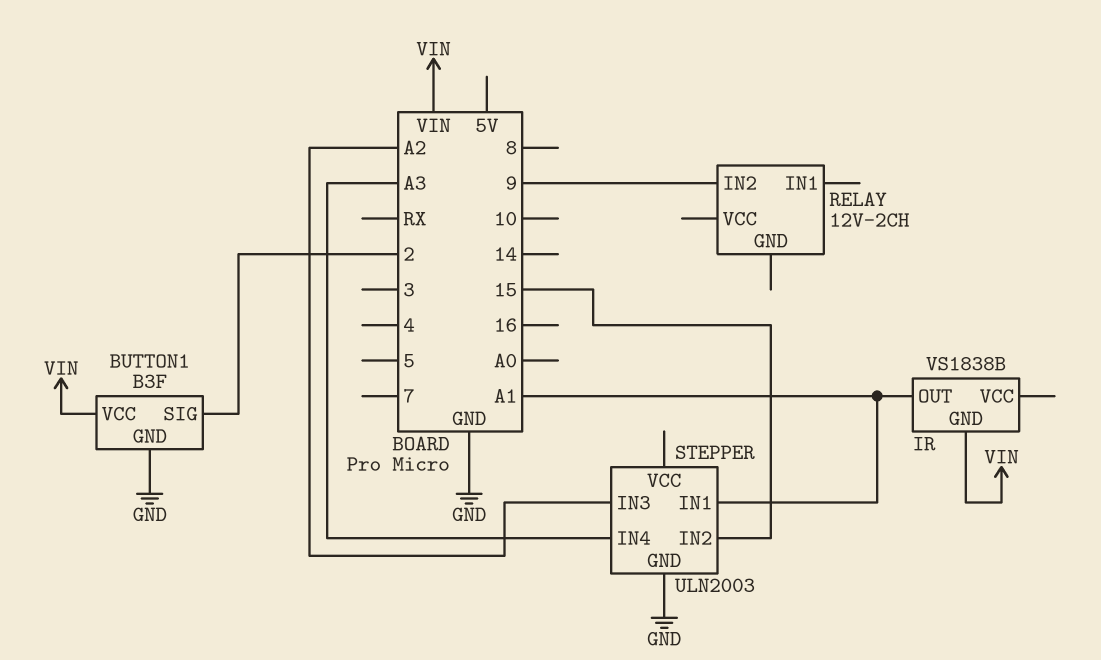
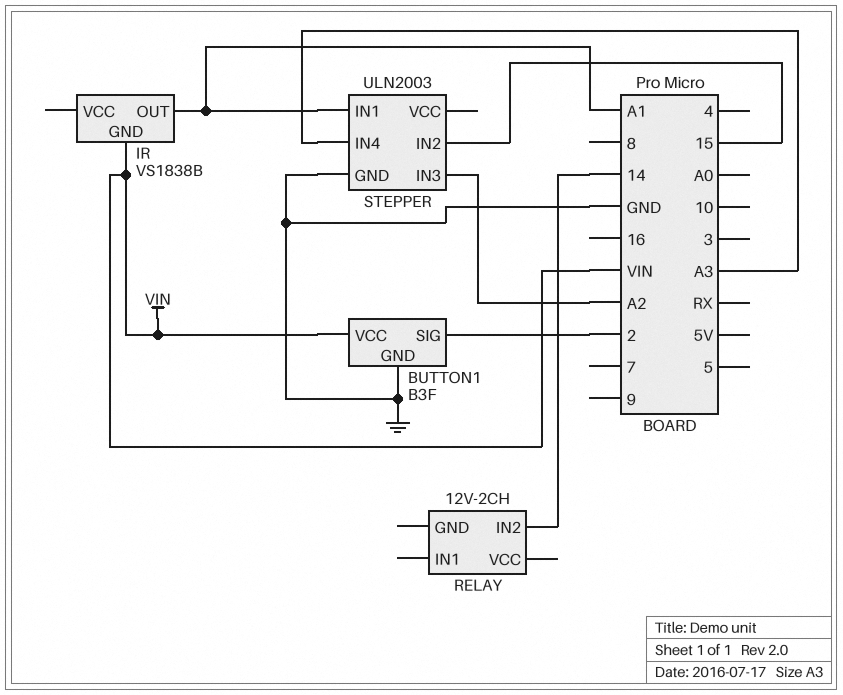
RELAY pin IN2: 9 -> 14

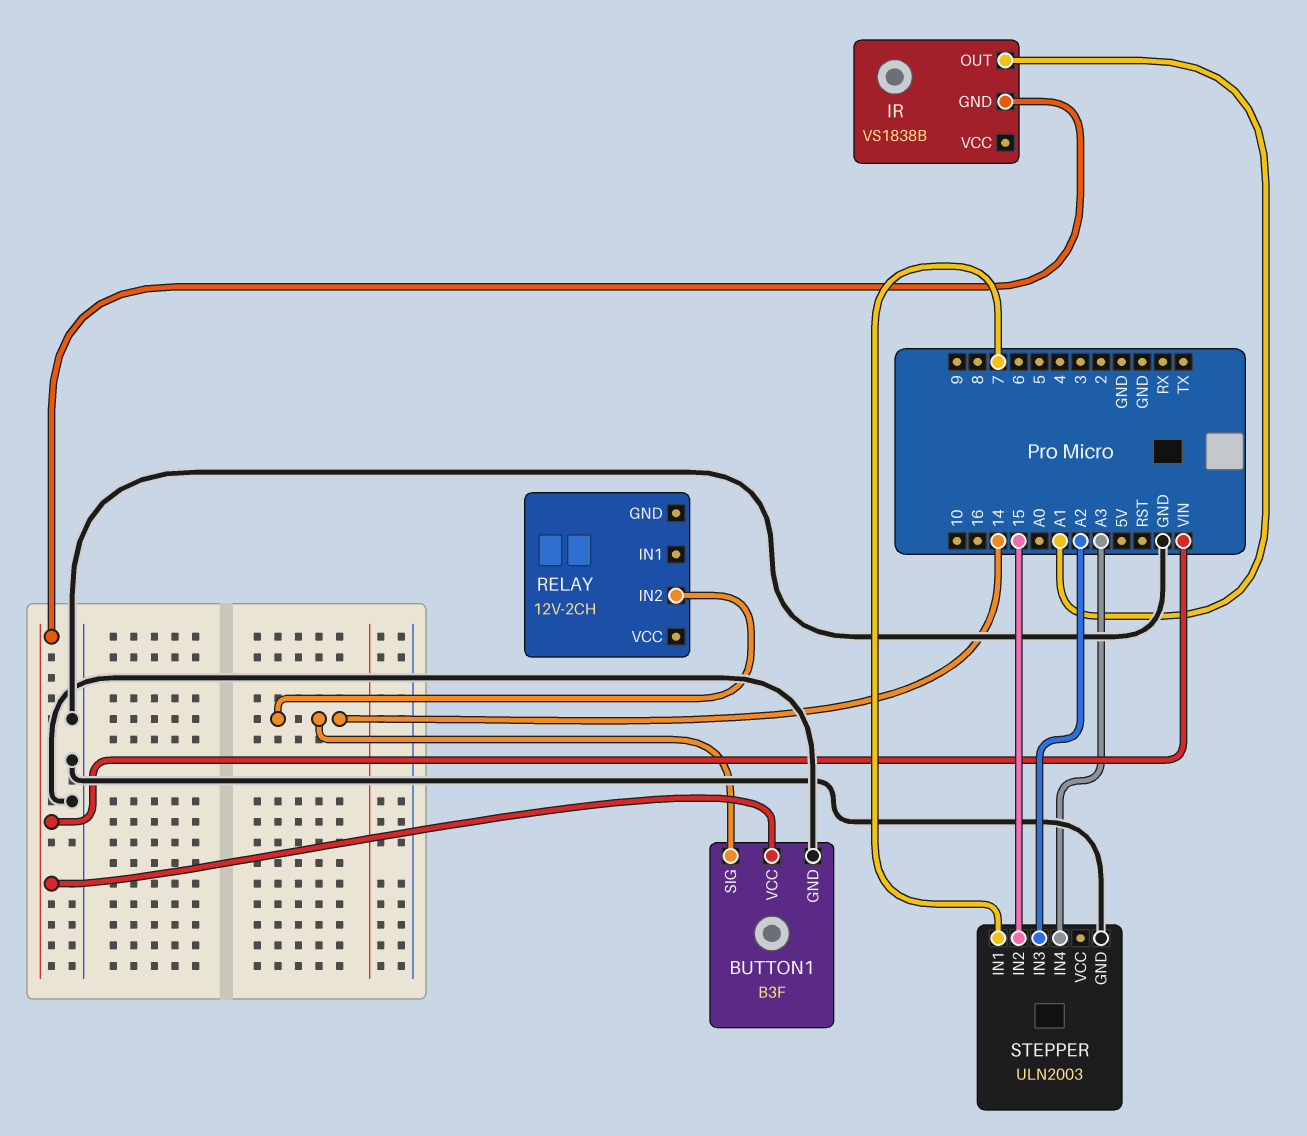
BUTTON1 pin SIG: 2 -> 14
STEPPER pin IN1: A1 -> 7

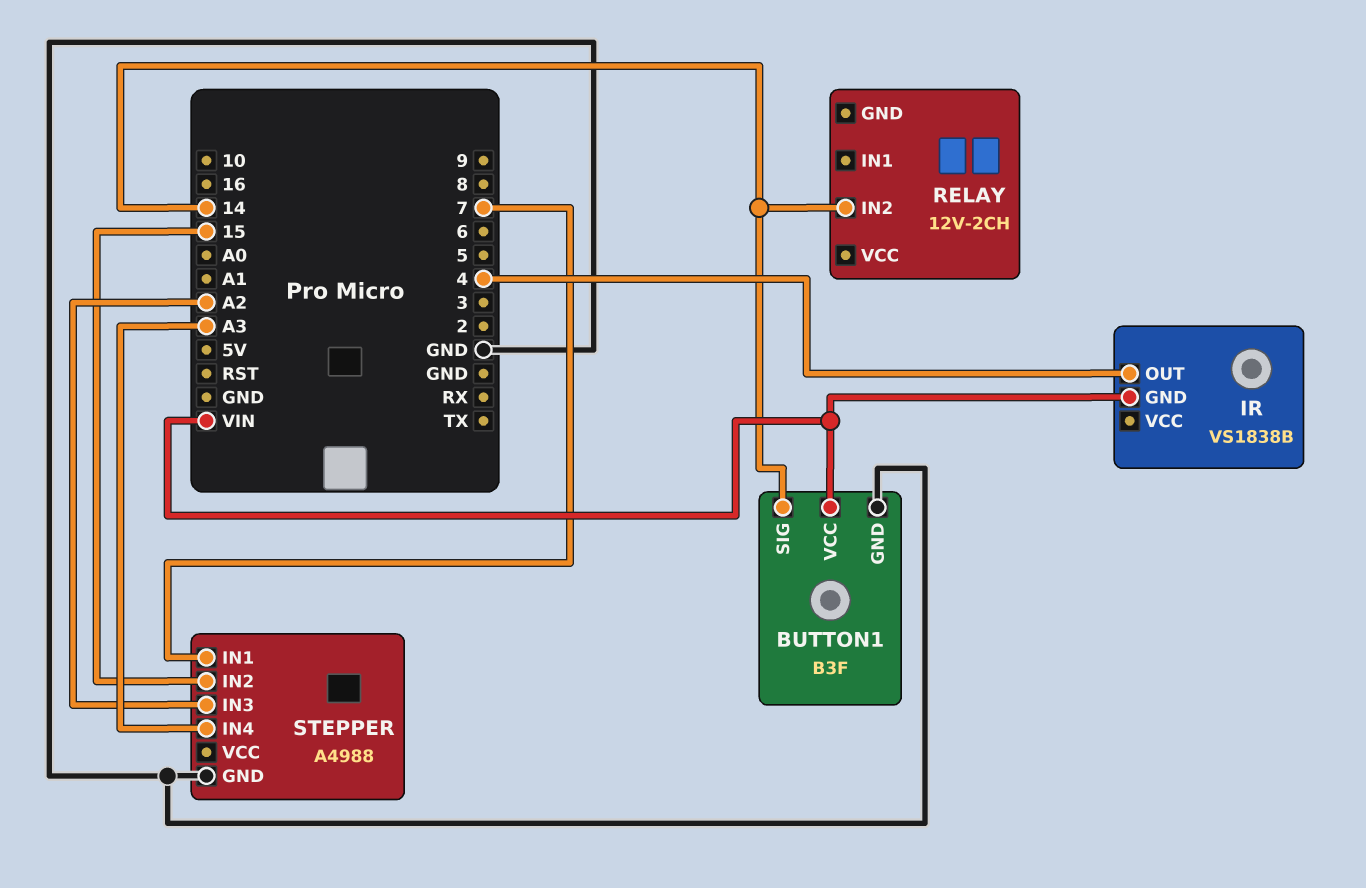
IR pin OUT: A1 -> 4
STEPPER: ULN2003 -> A4988

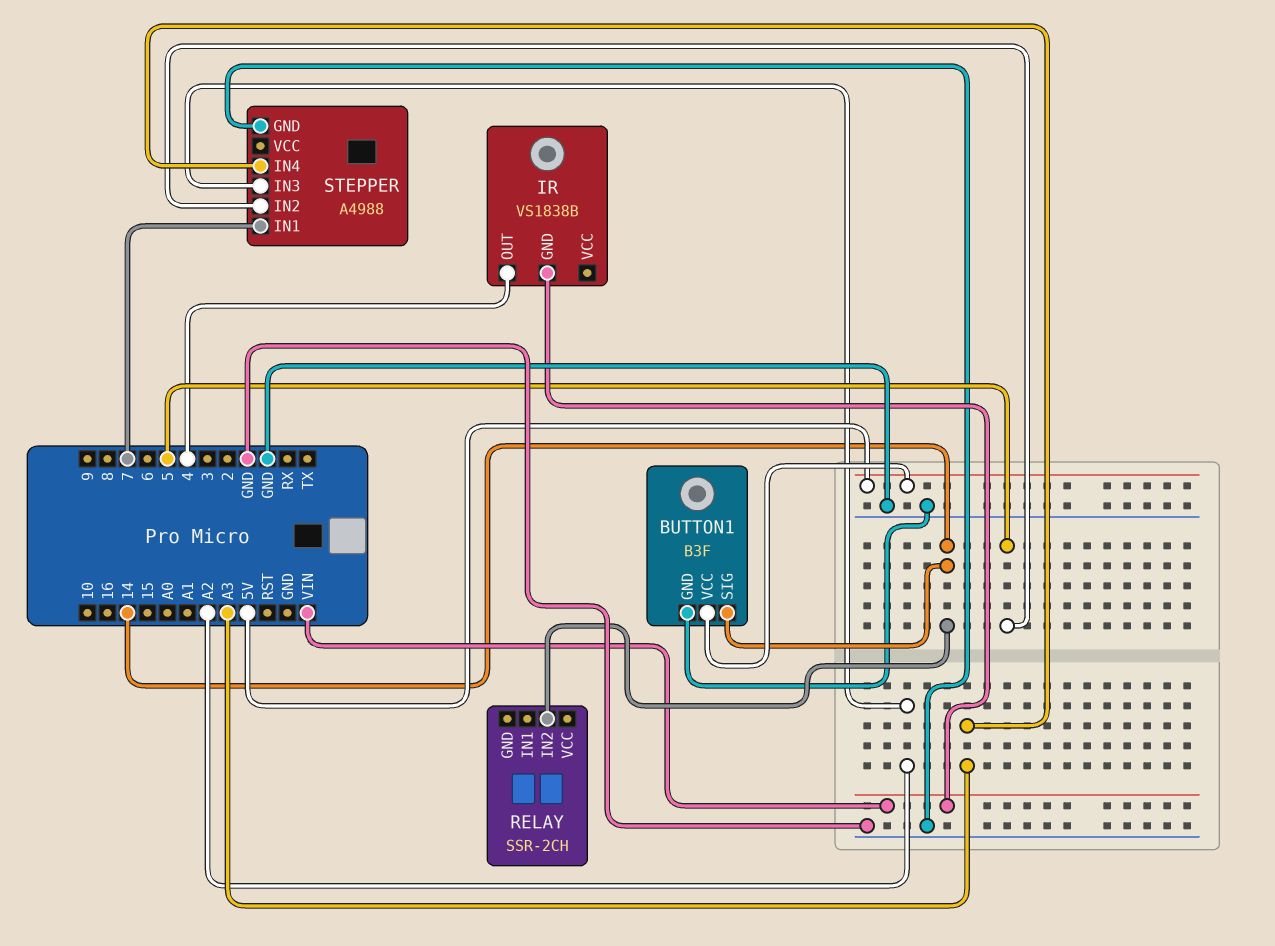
BUTTON1 pin VCC: VIN -> 5V
RELAY: 12V-2CH -> SSR-2CH
STEPPER pin IN2: 15 -> 5

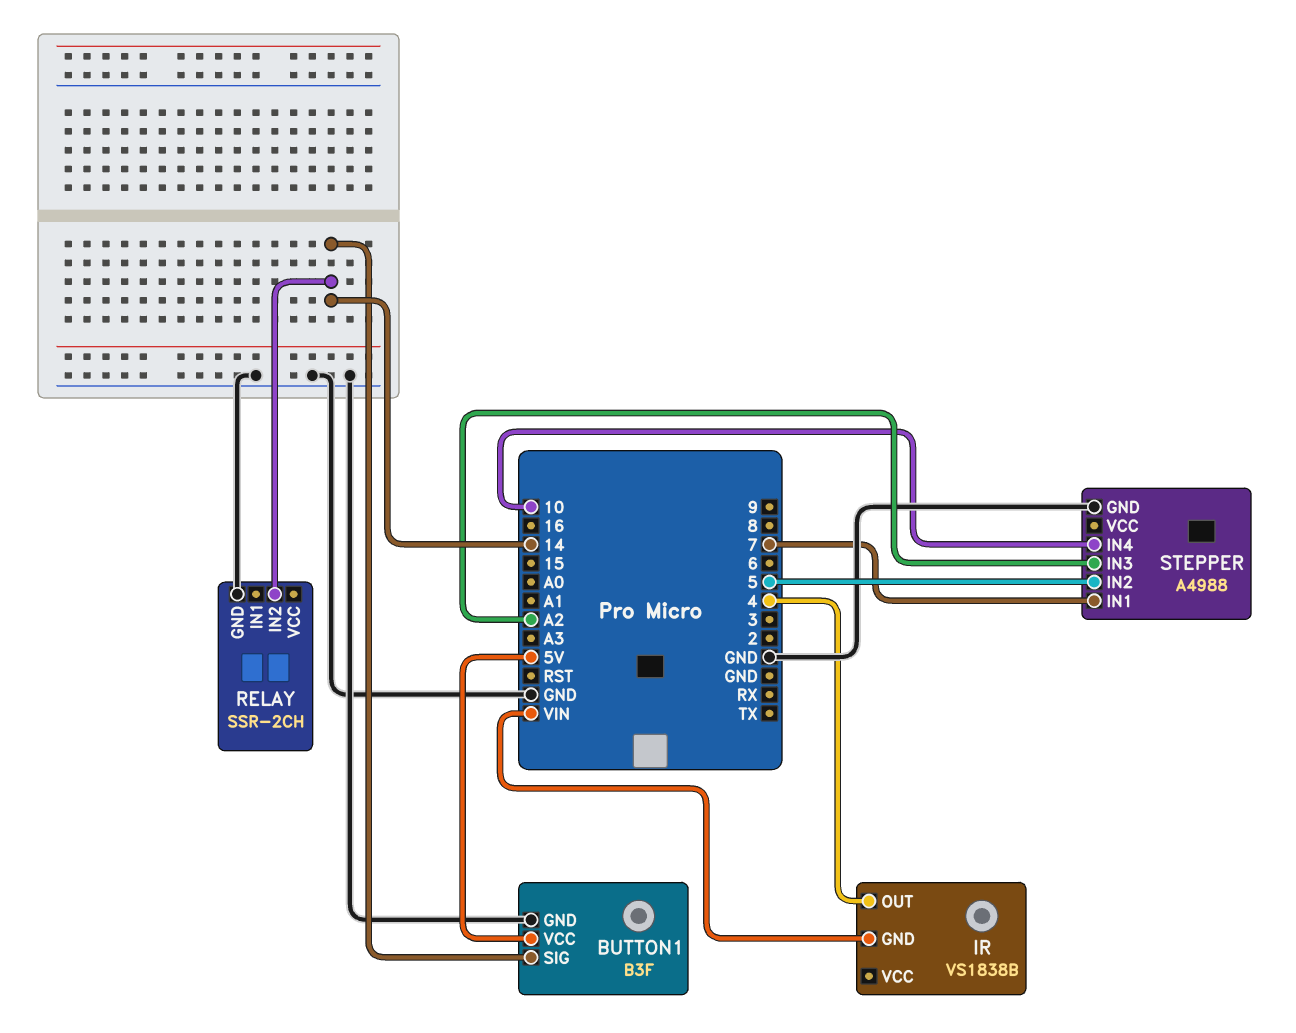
RELAY pin GND: none -> GND
STEPPER pin IN4: A3 -> 10

